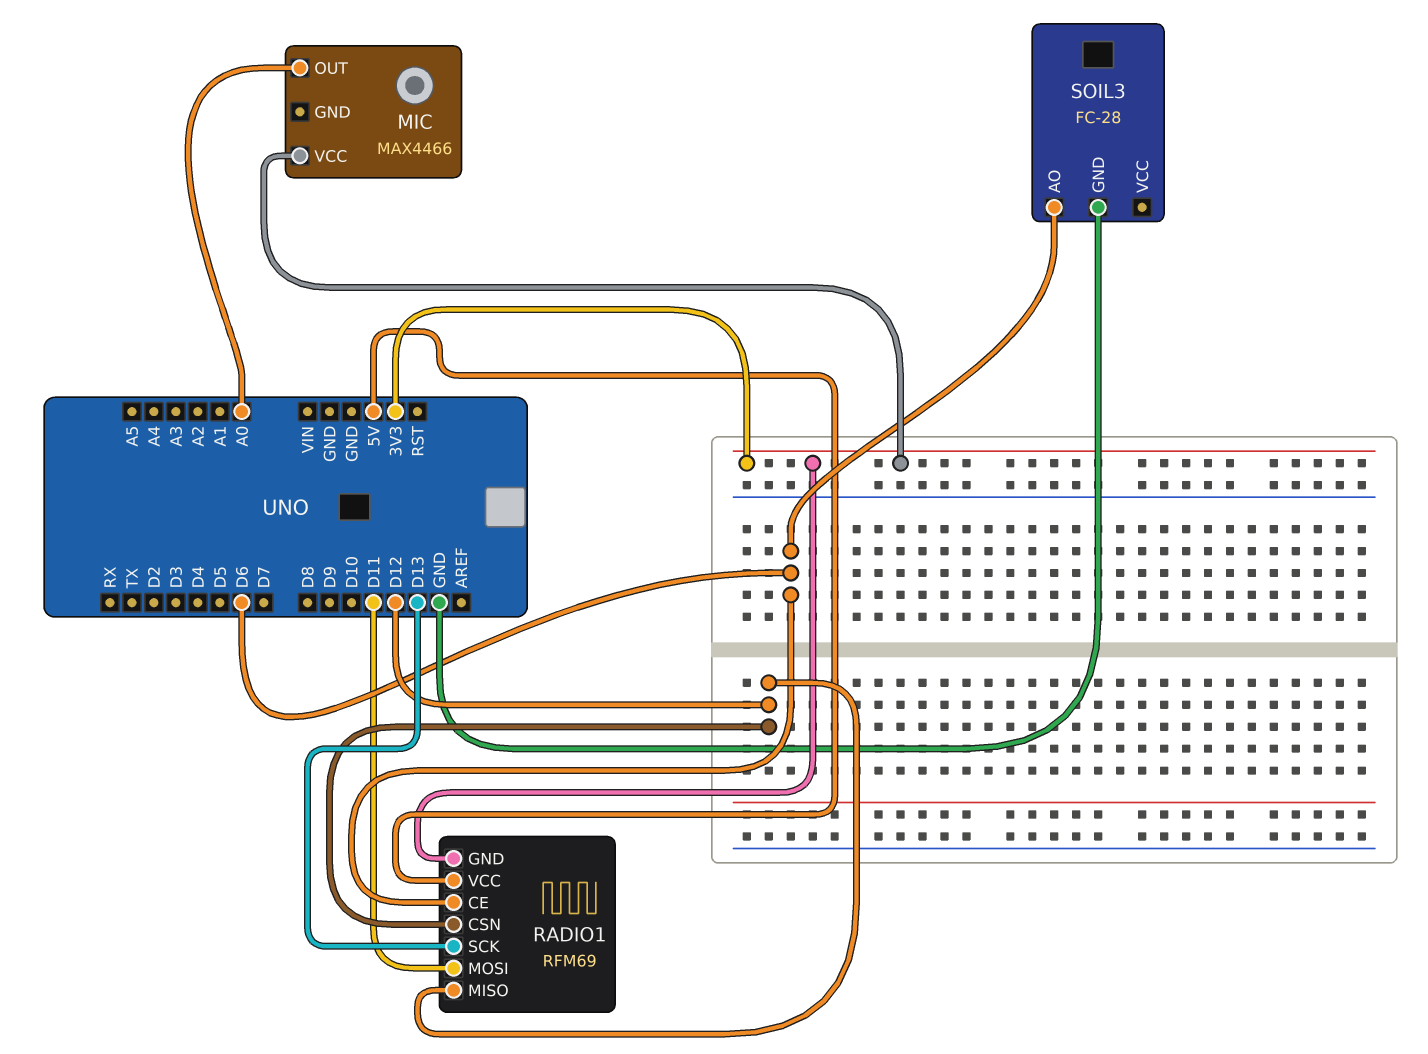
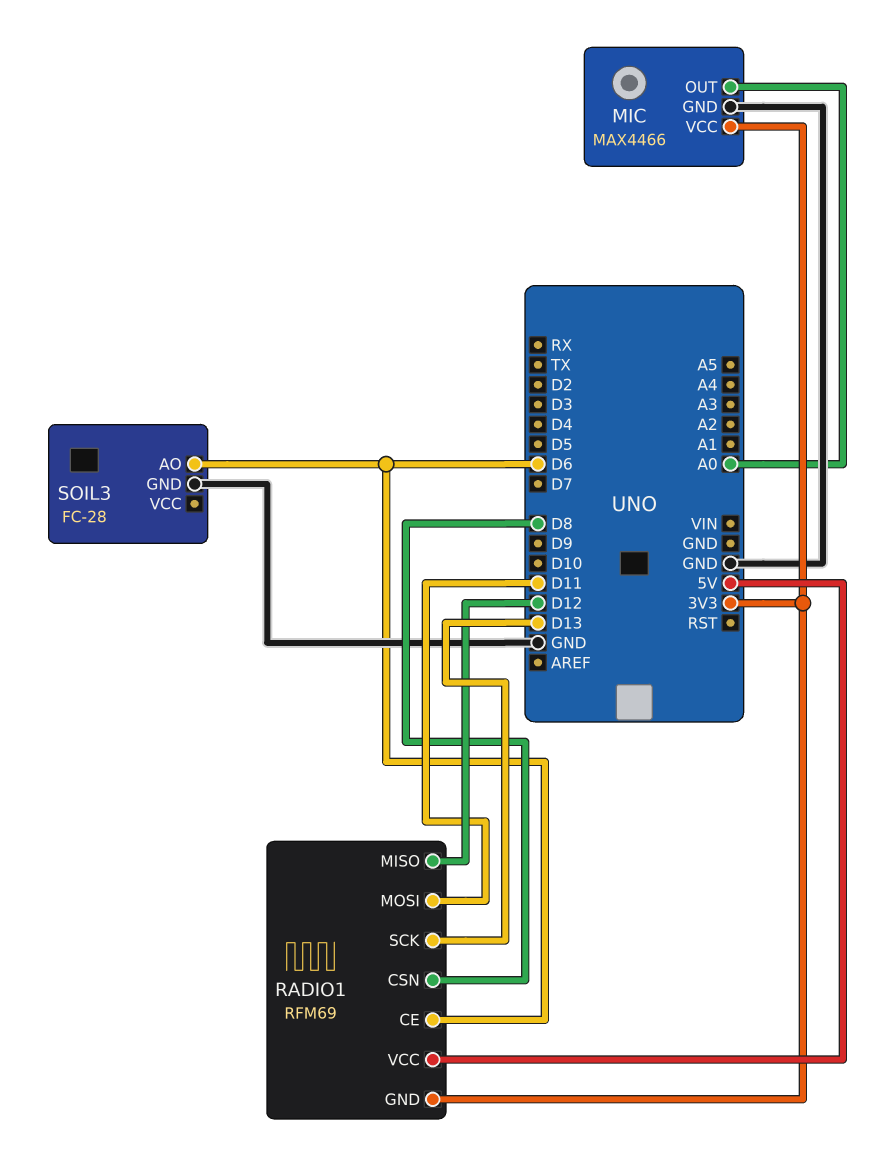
MIC pin GND: none -> GND
RADIO1 pin CSN: D12 -> D8

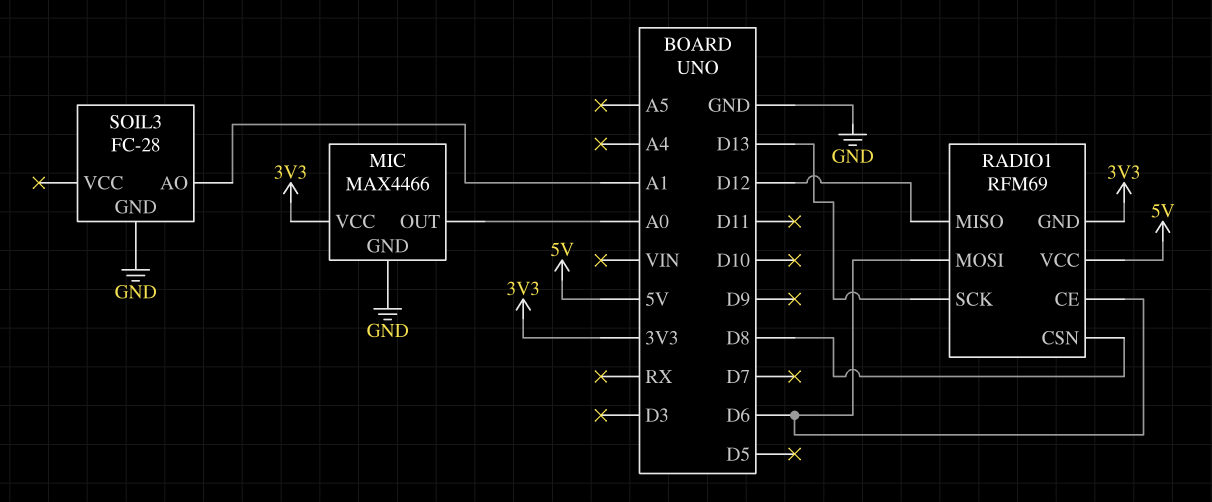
RADIO1 pin MOSI: D11 -> D6
SOIL3 pin AO: D6 -> A1

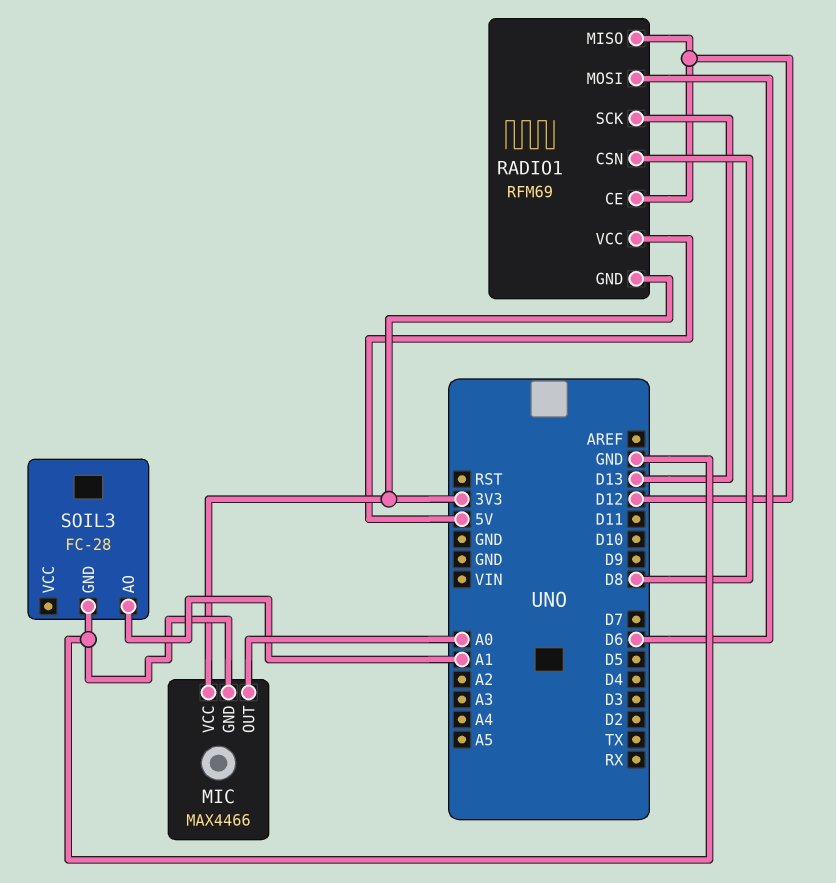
RADIO1 pin CE: D6 -> D12

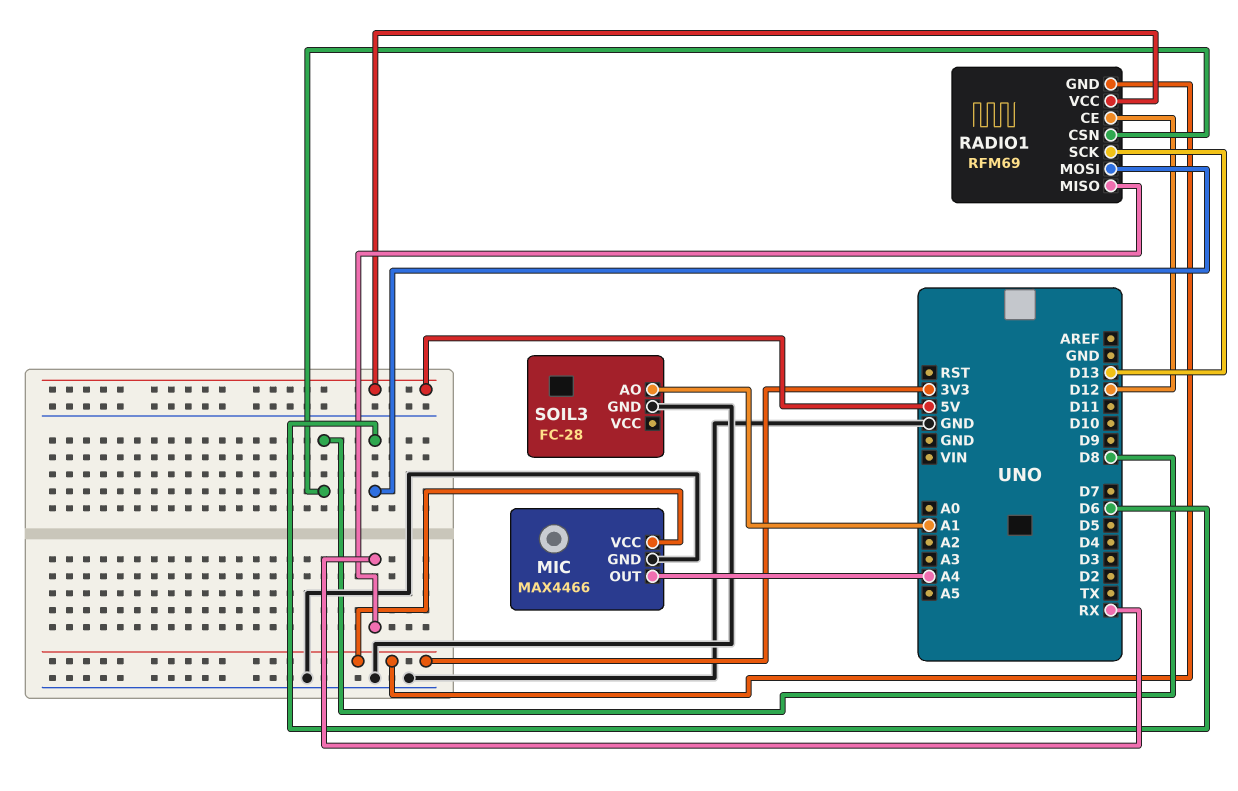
MIC pin OUT: A0 -> A4
RADIO1 pin MISO: D12 -> RX

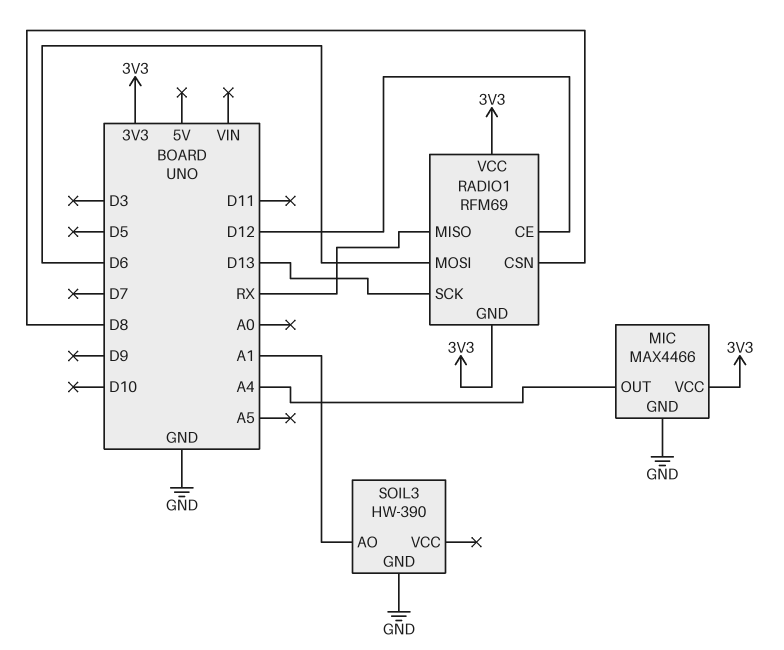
RADIO1 pin VCC: 5V -> 3V3
SOIL3: FC-28 -> HW-390

